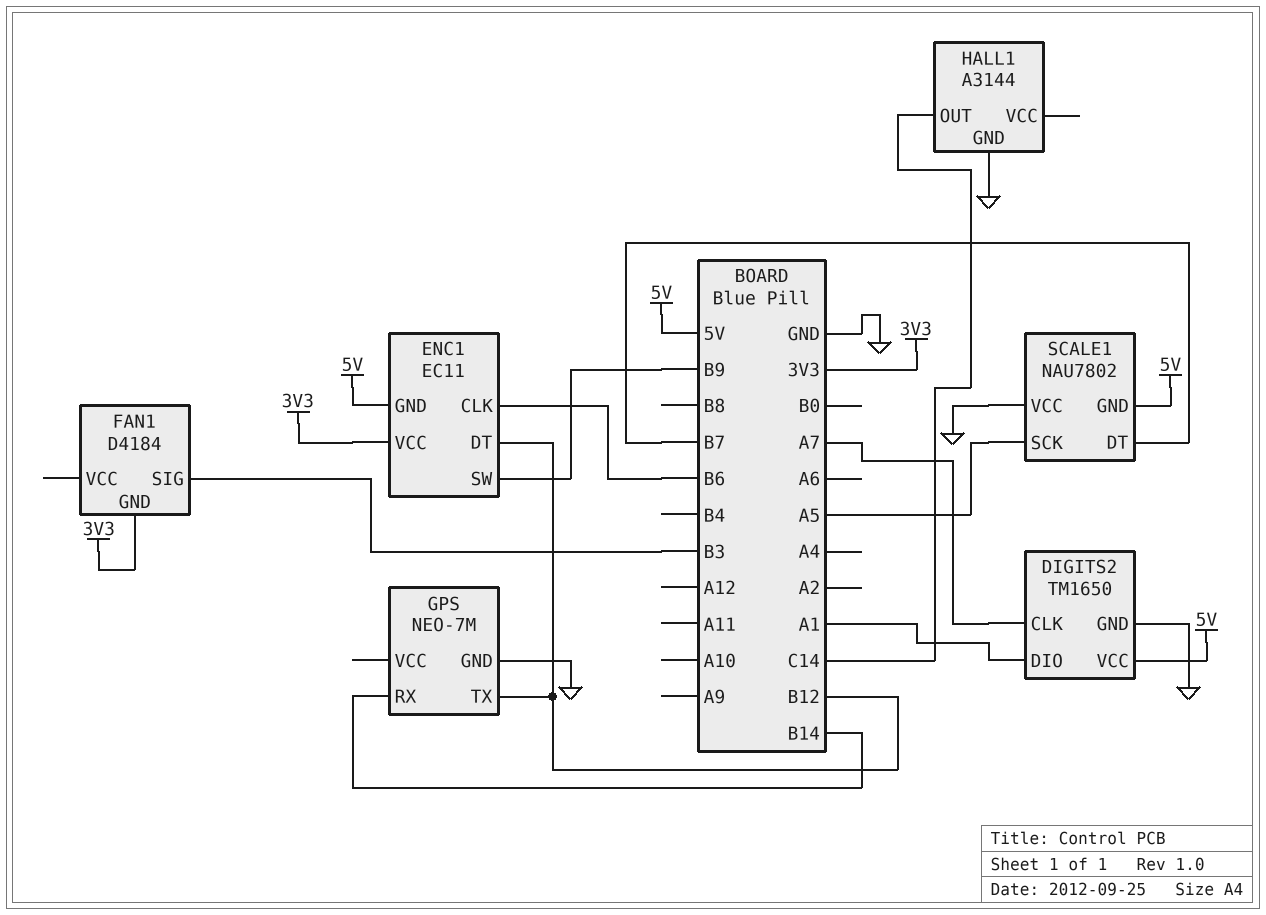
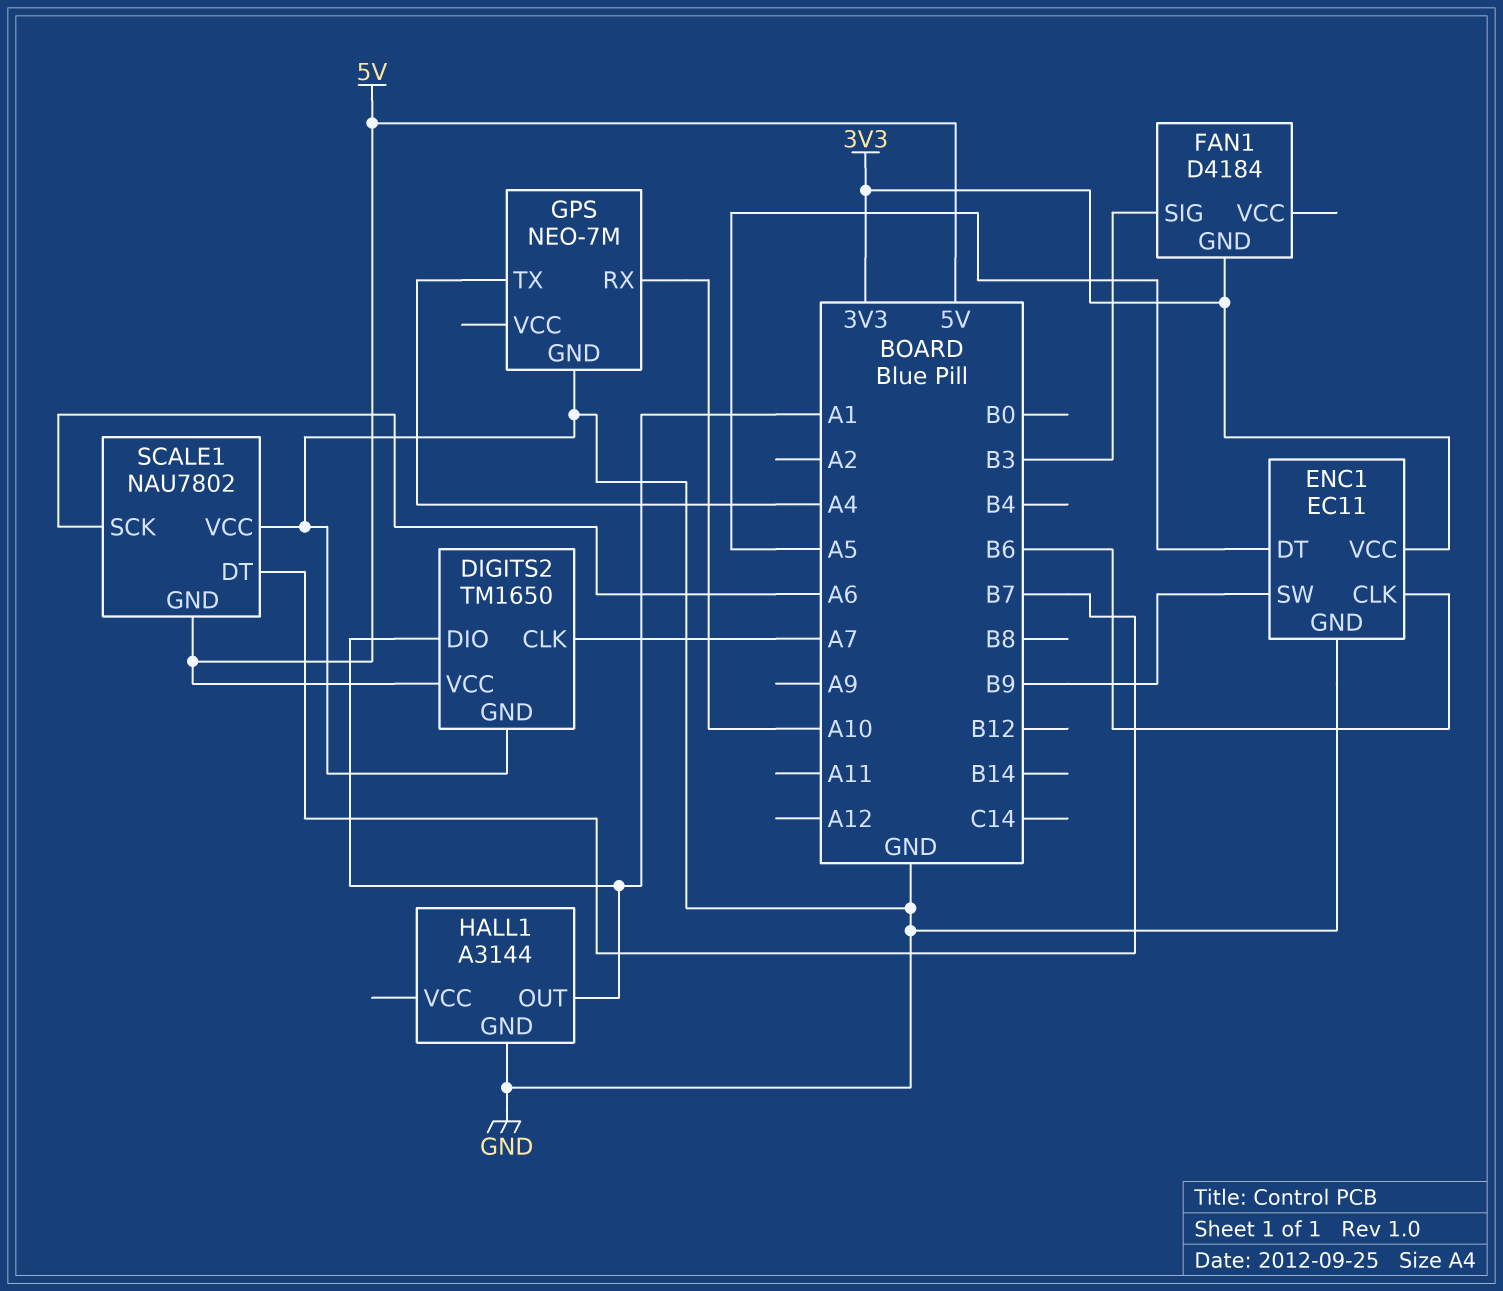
ENC1 pin DT: B12 -> A5
ENC1 pin GND: 5V -> GND
GPS pin RX: B14 -> A10
GPS pin TX: B12 -> A4
HALL1 pin OUT: C14 -> A1
SCALE1 pin SCK: A5 -> A6

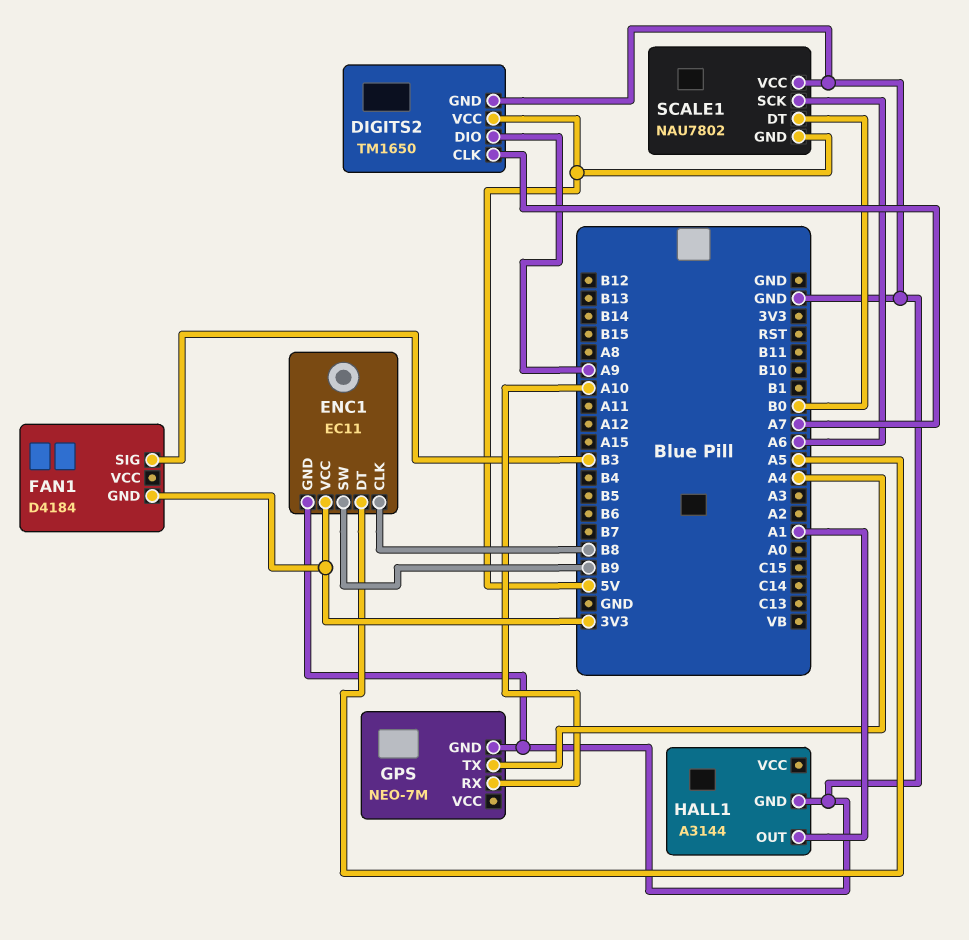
DIGITS2 pin DIO: A1 -> A9
ENC1 pin CLK: B6 -> B8
SCALE1 pin DT: B7 -> B0

